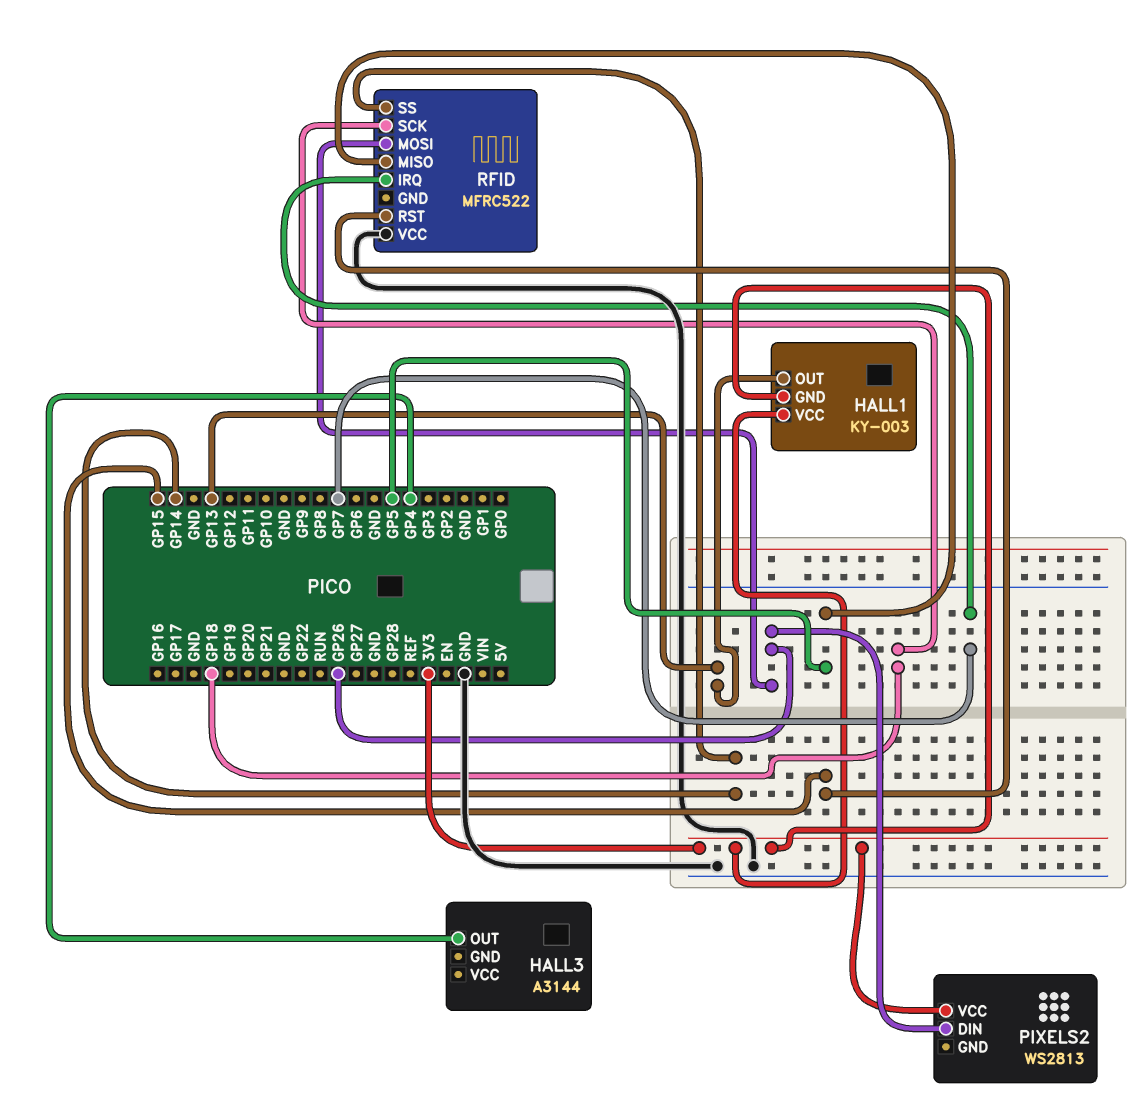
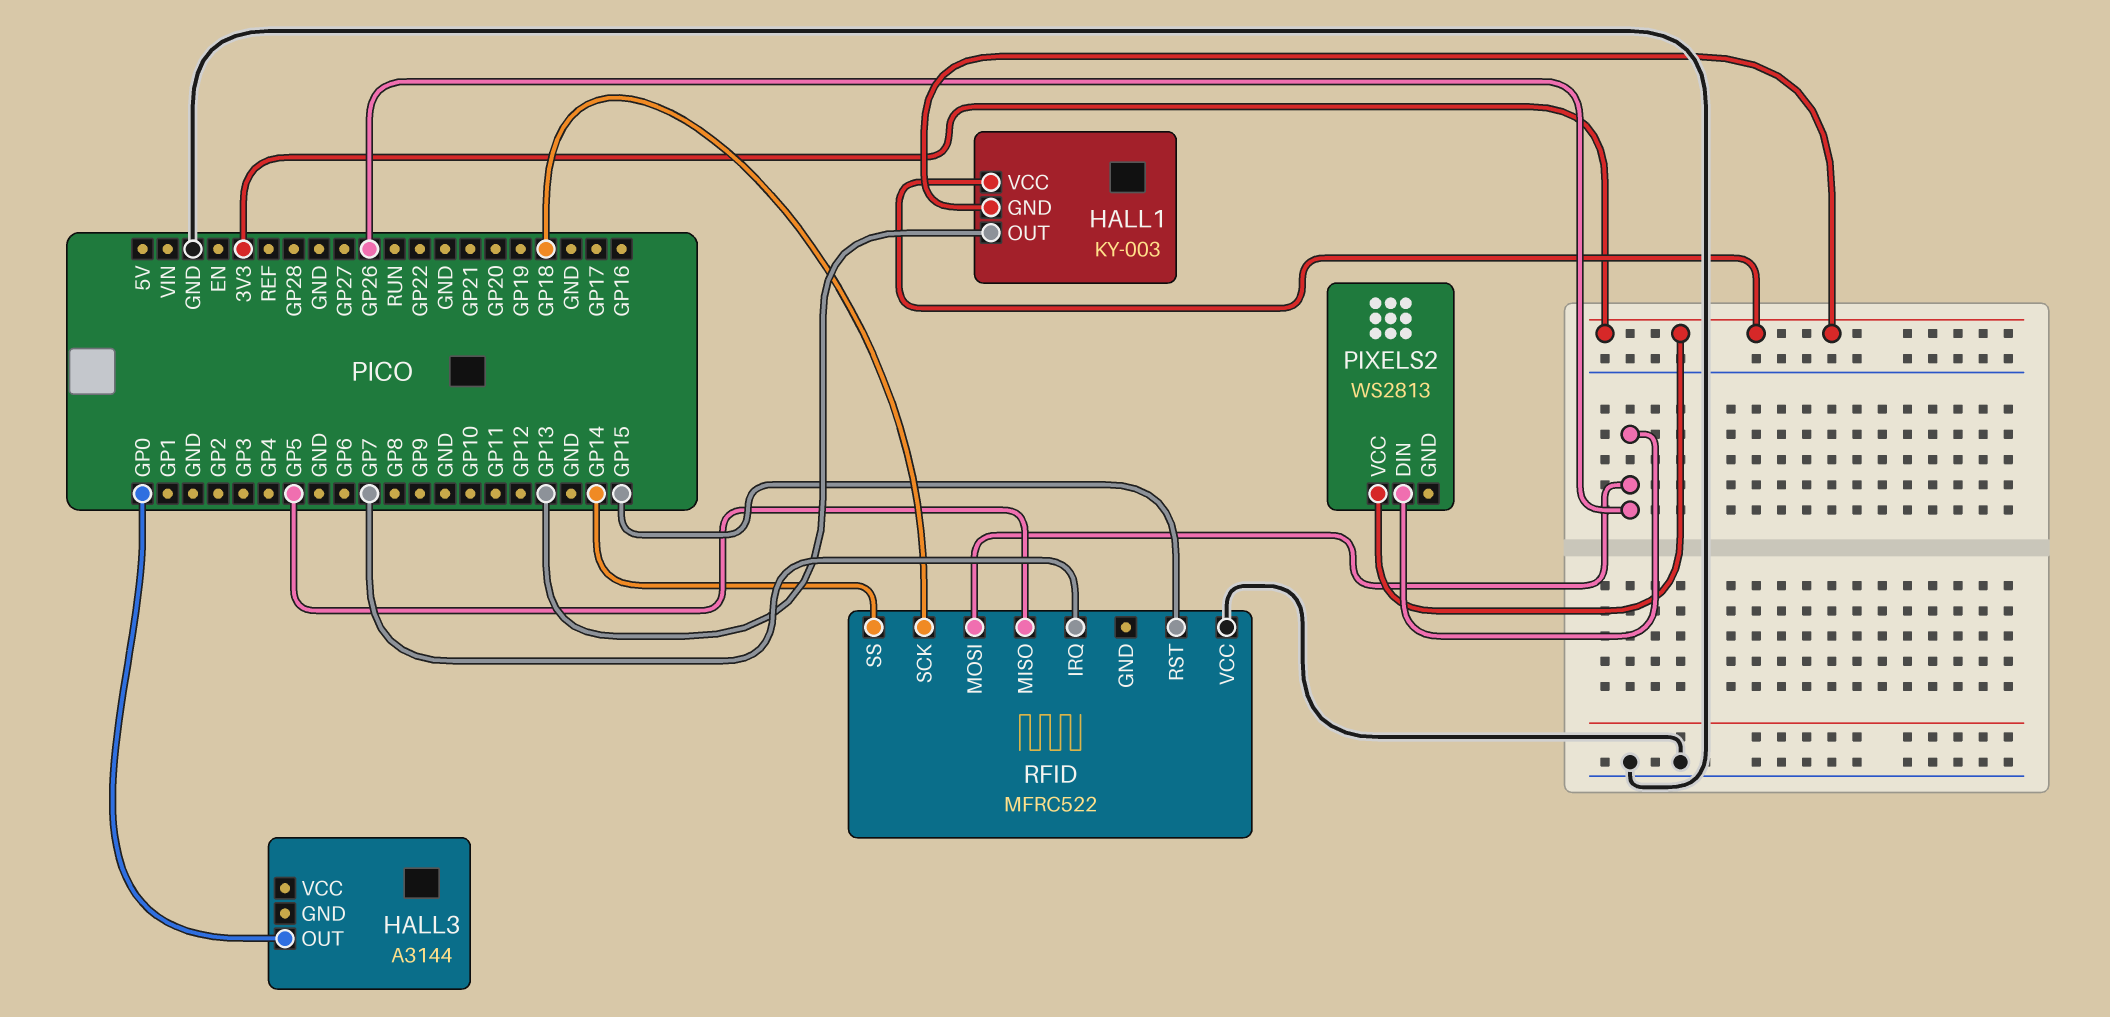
HALL3 pin OUT: GP4 -> GP0

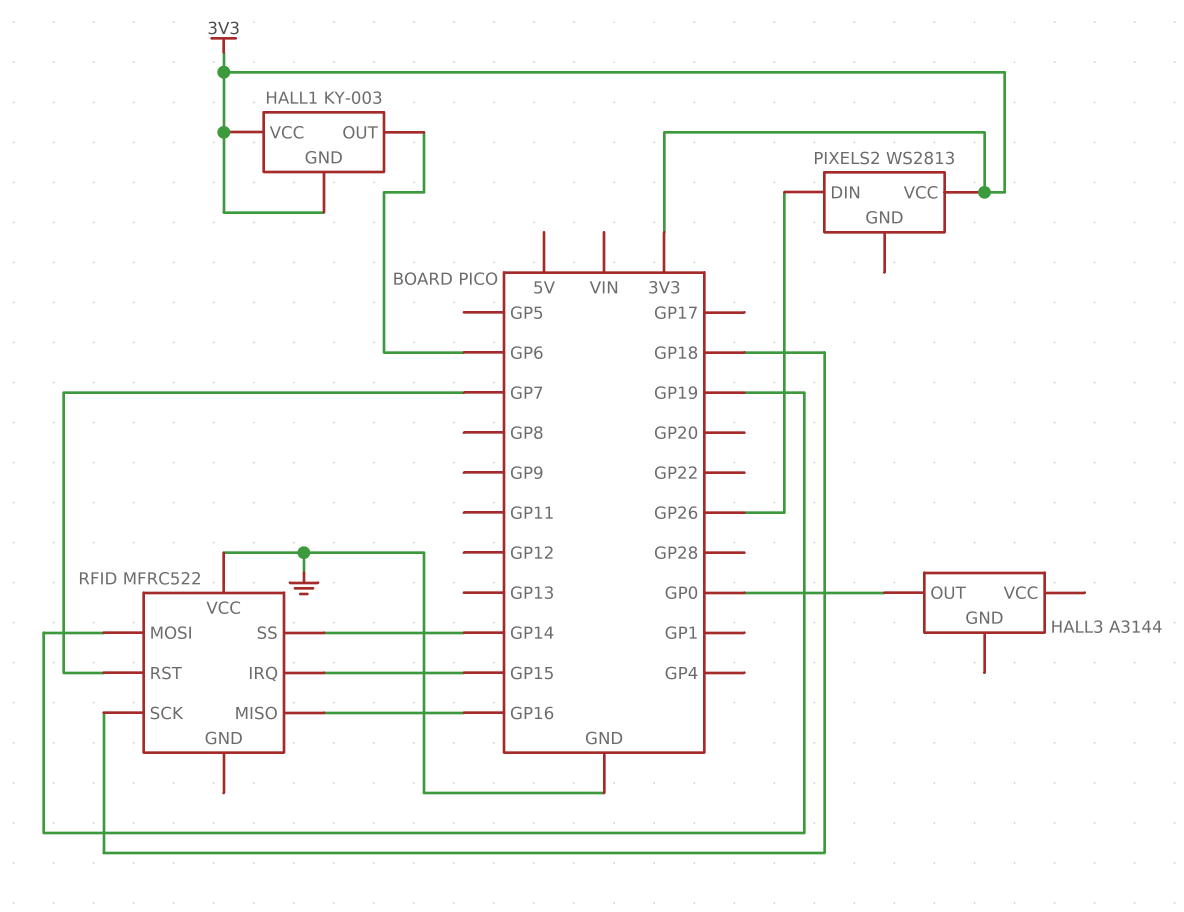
HALL1 pin OUT: GP13 -> GP6
RFID pin IRQ: GP7 -> GP15
RFID pin MISO: GP5 -> GP16
RFID pin MOSI: GP26 -> GP19
RFID pin RST: GP15 -> GP7

